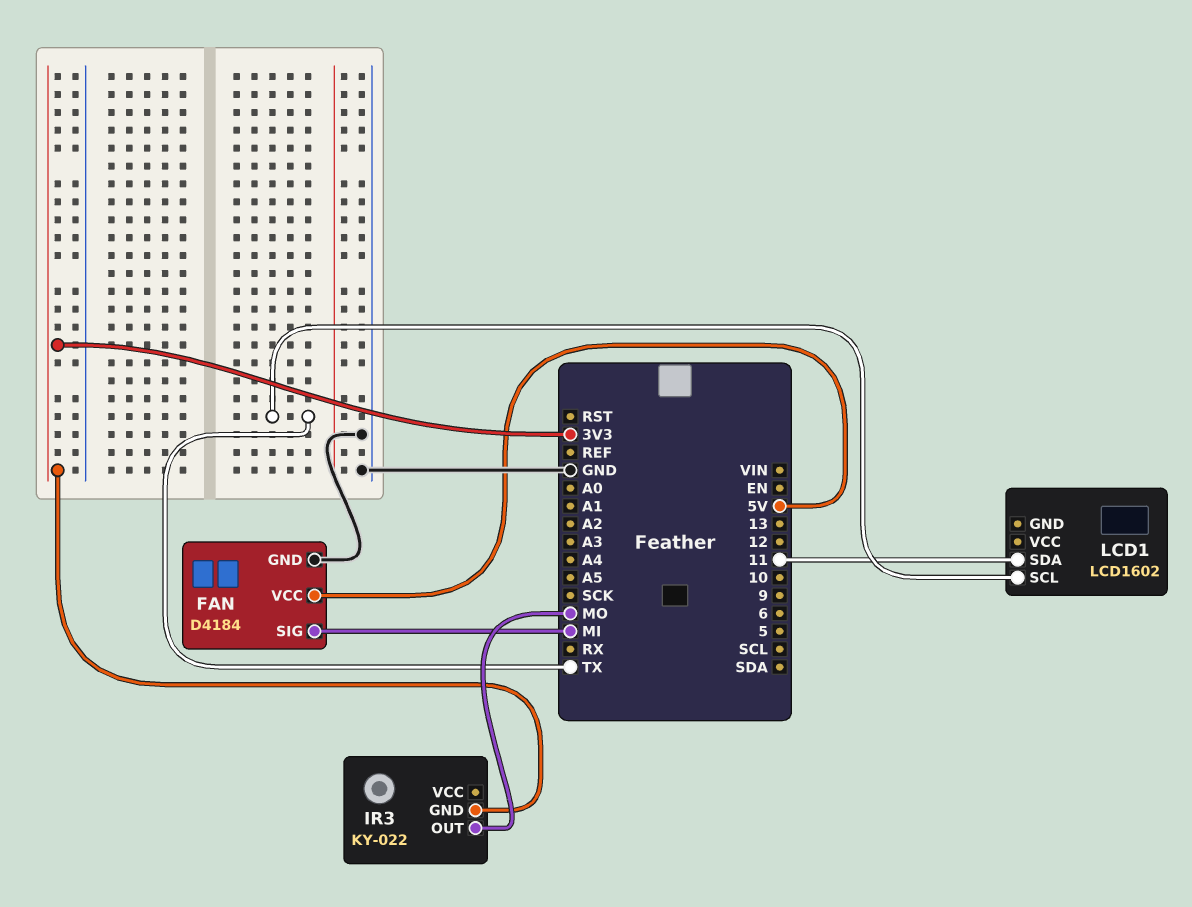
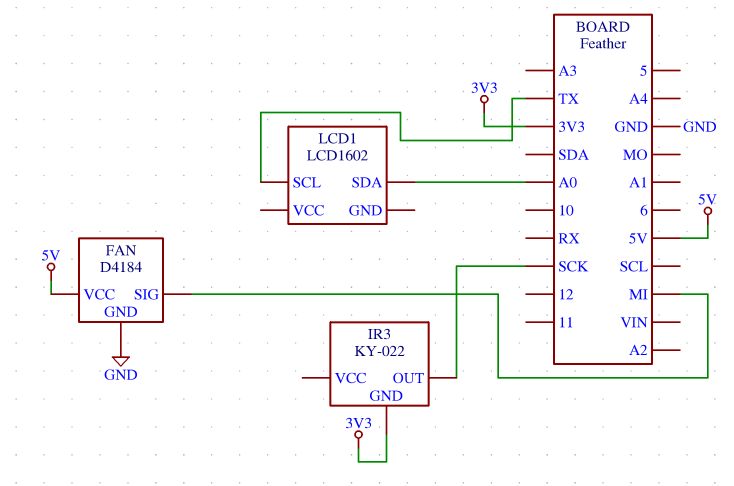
IR3 pin OUT: MO -> SCK
LCD1 pin SDA: 11 -> A0

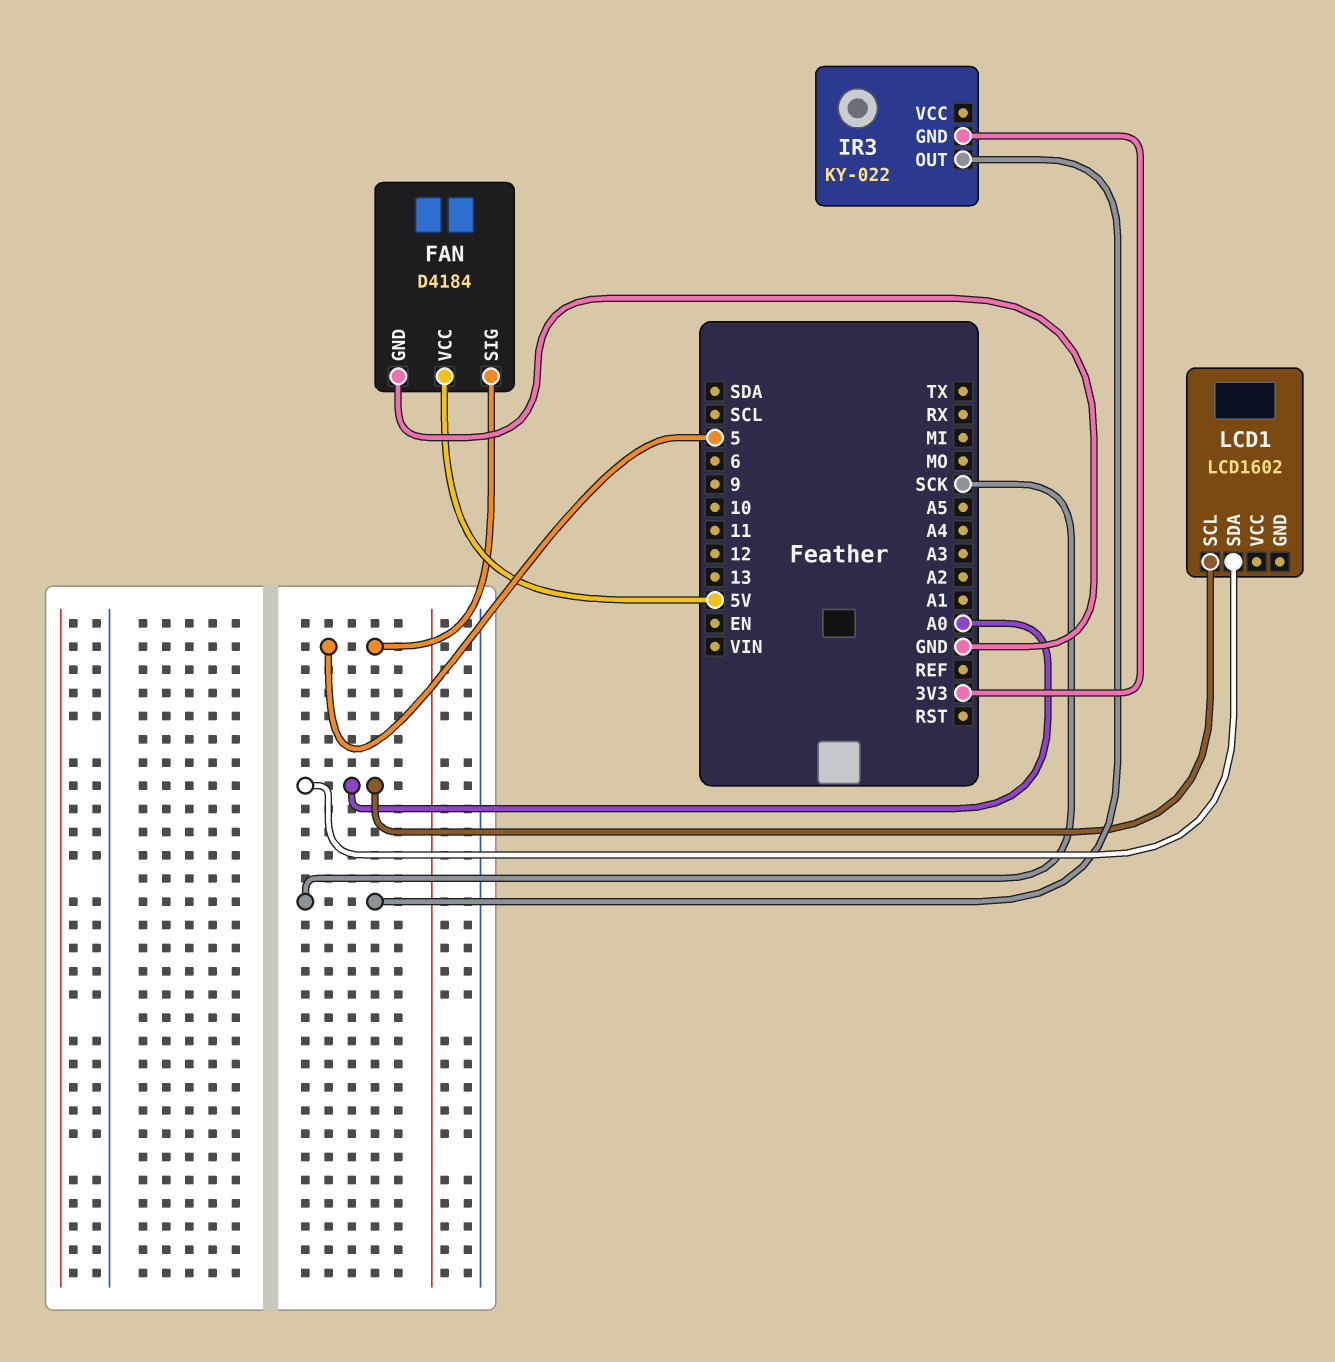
FAN pin SIG: MI -> 5
LCD1 pin SCL: TX -> A0

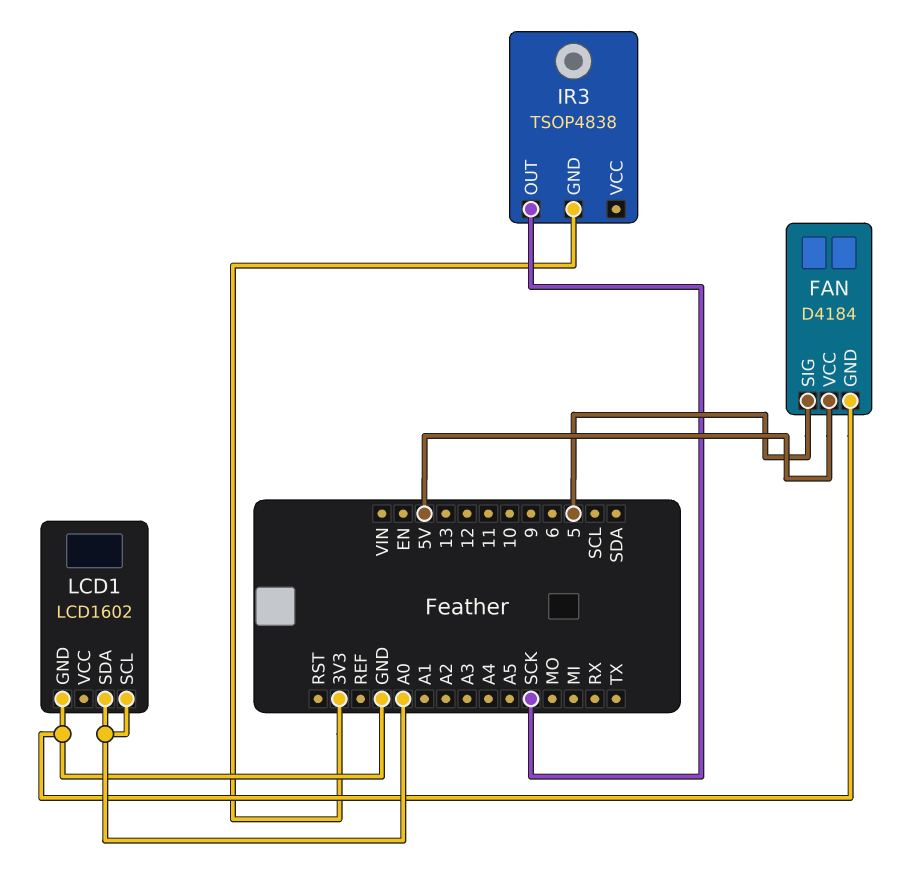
IR3: KY-022 -> TSOP4838
LCD1 pin GND: none -> GND

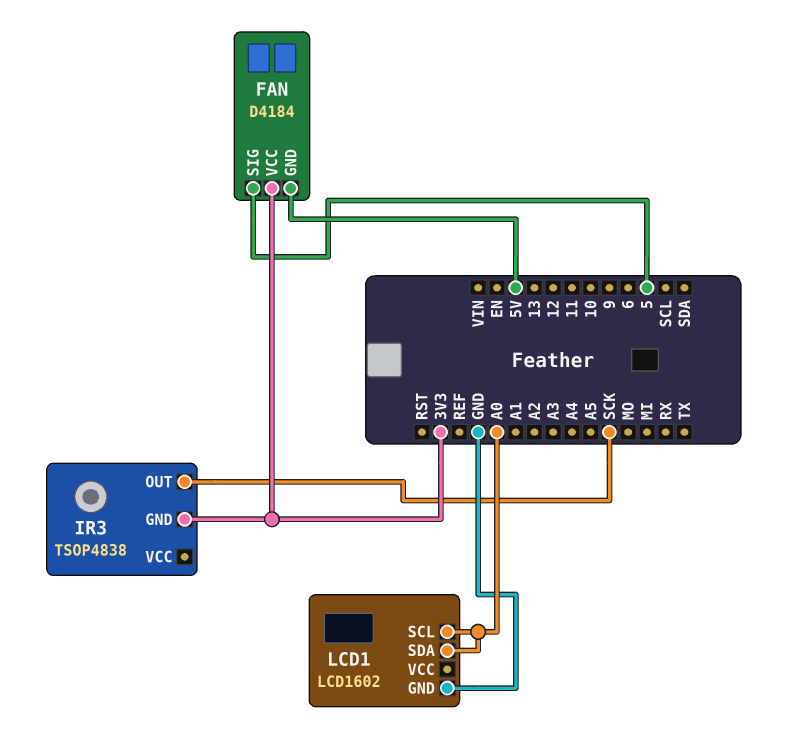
FAN pin GND: GND -> 5V
FAN pin VCC: 5V -> 3V3

